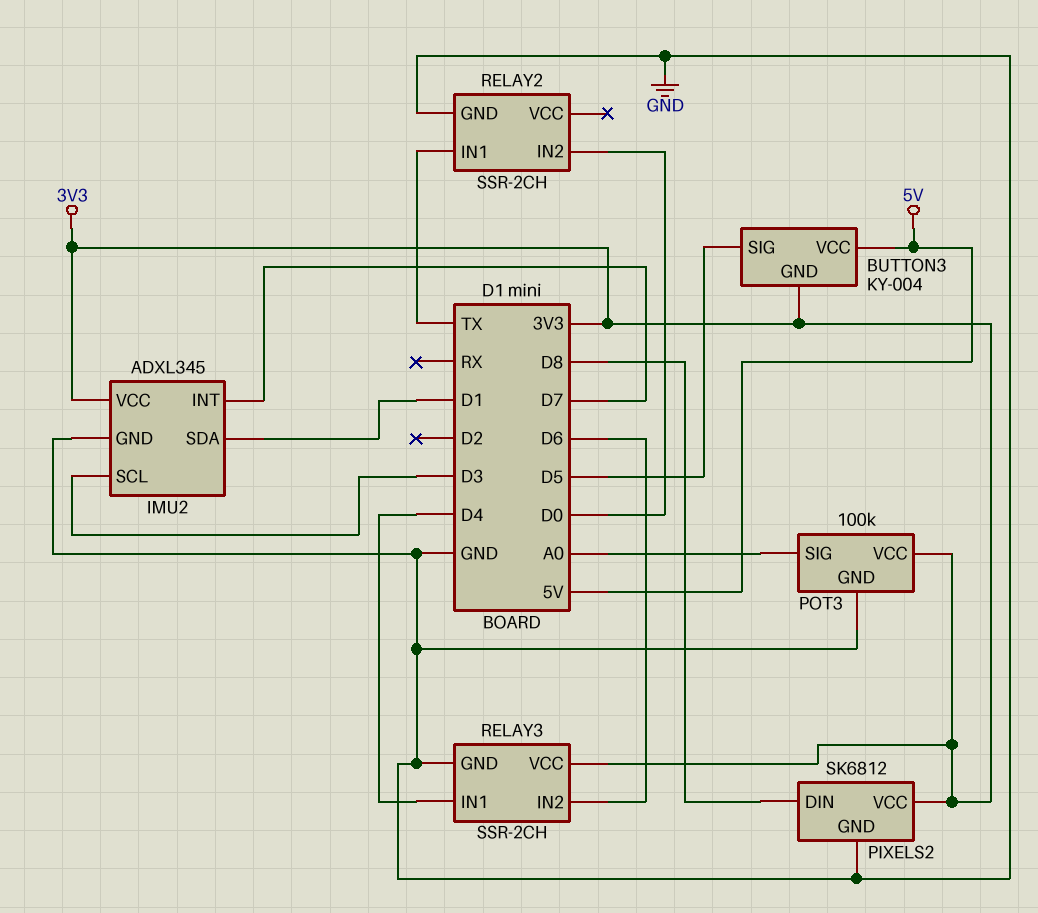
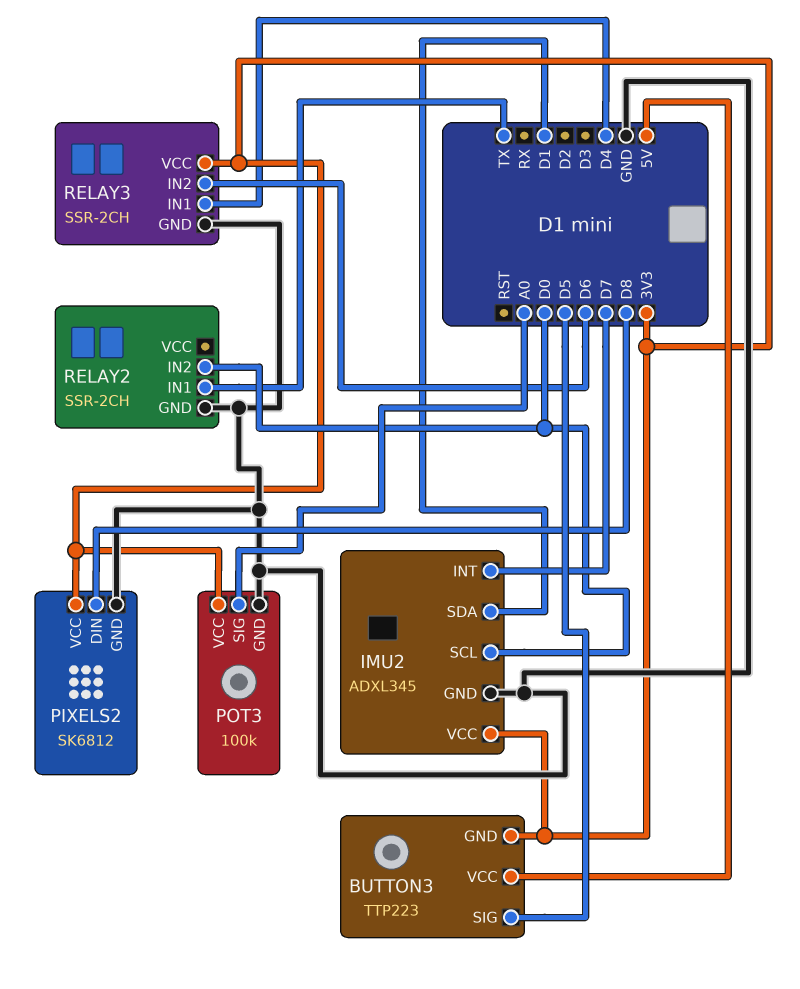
BUTTON3: KY-004 -> TTP223
IMU2 pin SCL: D3 -> D0

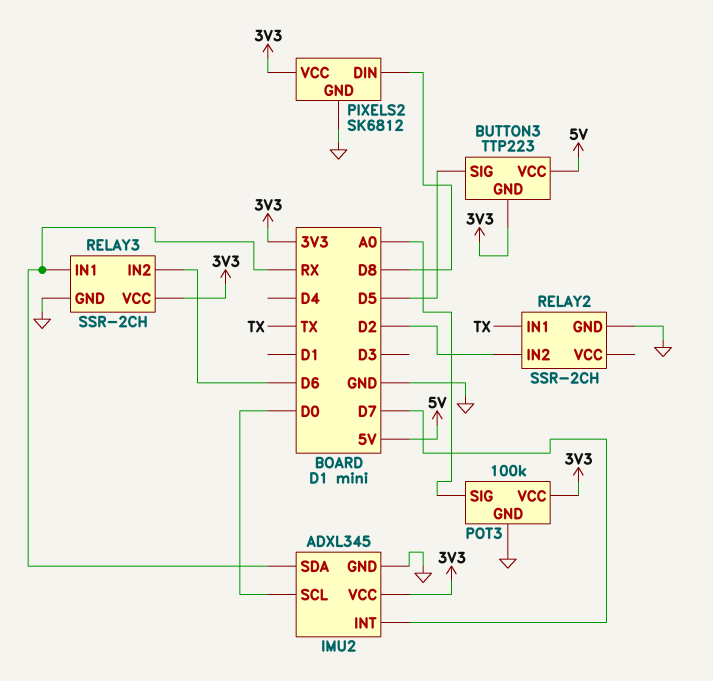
IMU2 pin SDA: D1 -> RX
RELAY2 pin IN2: D0 -> D2
RELAY3 pin IN1: D4 -> RX

